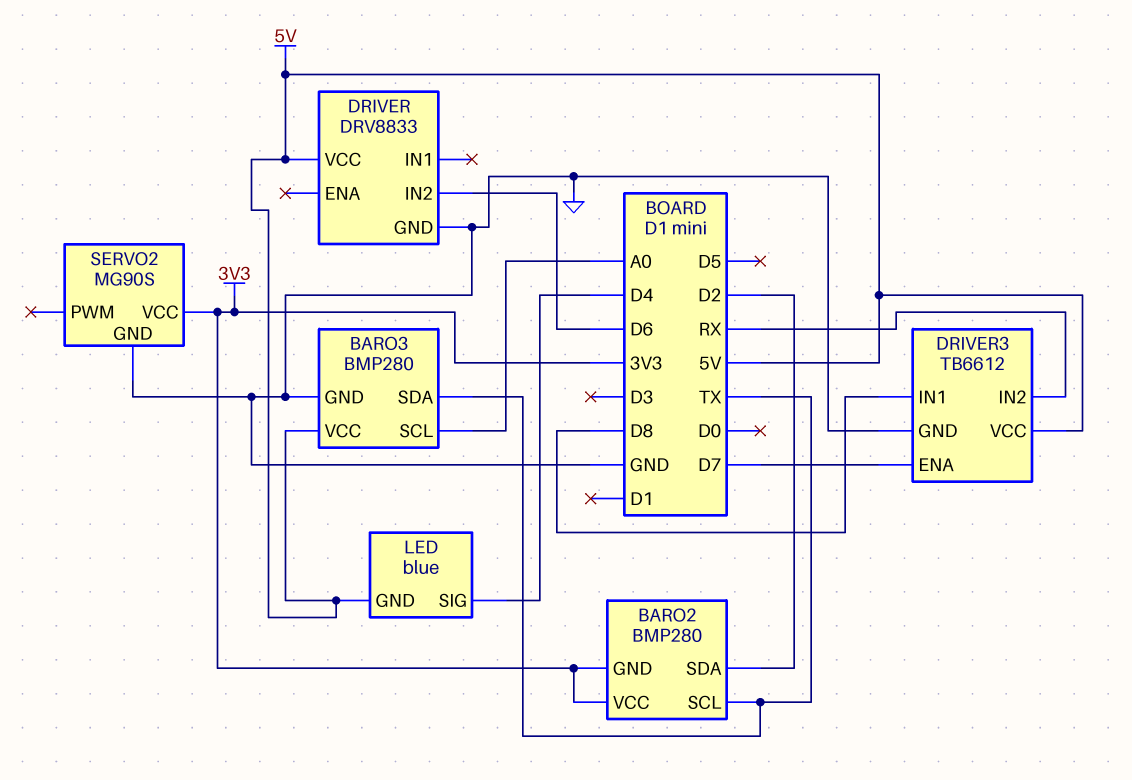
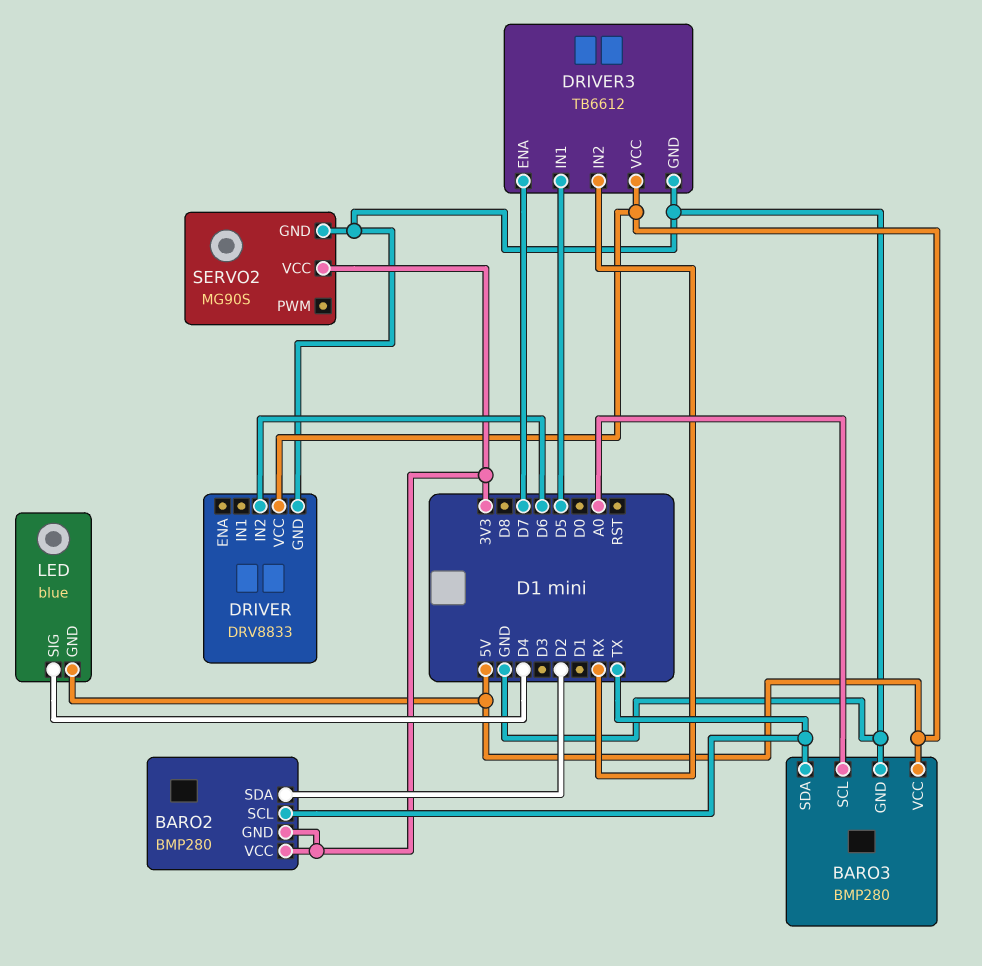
DRIVER3 pin IN1: D8 -> D5

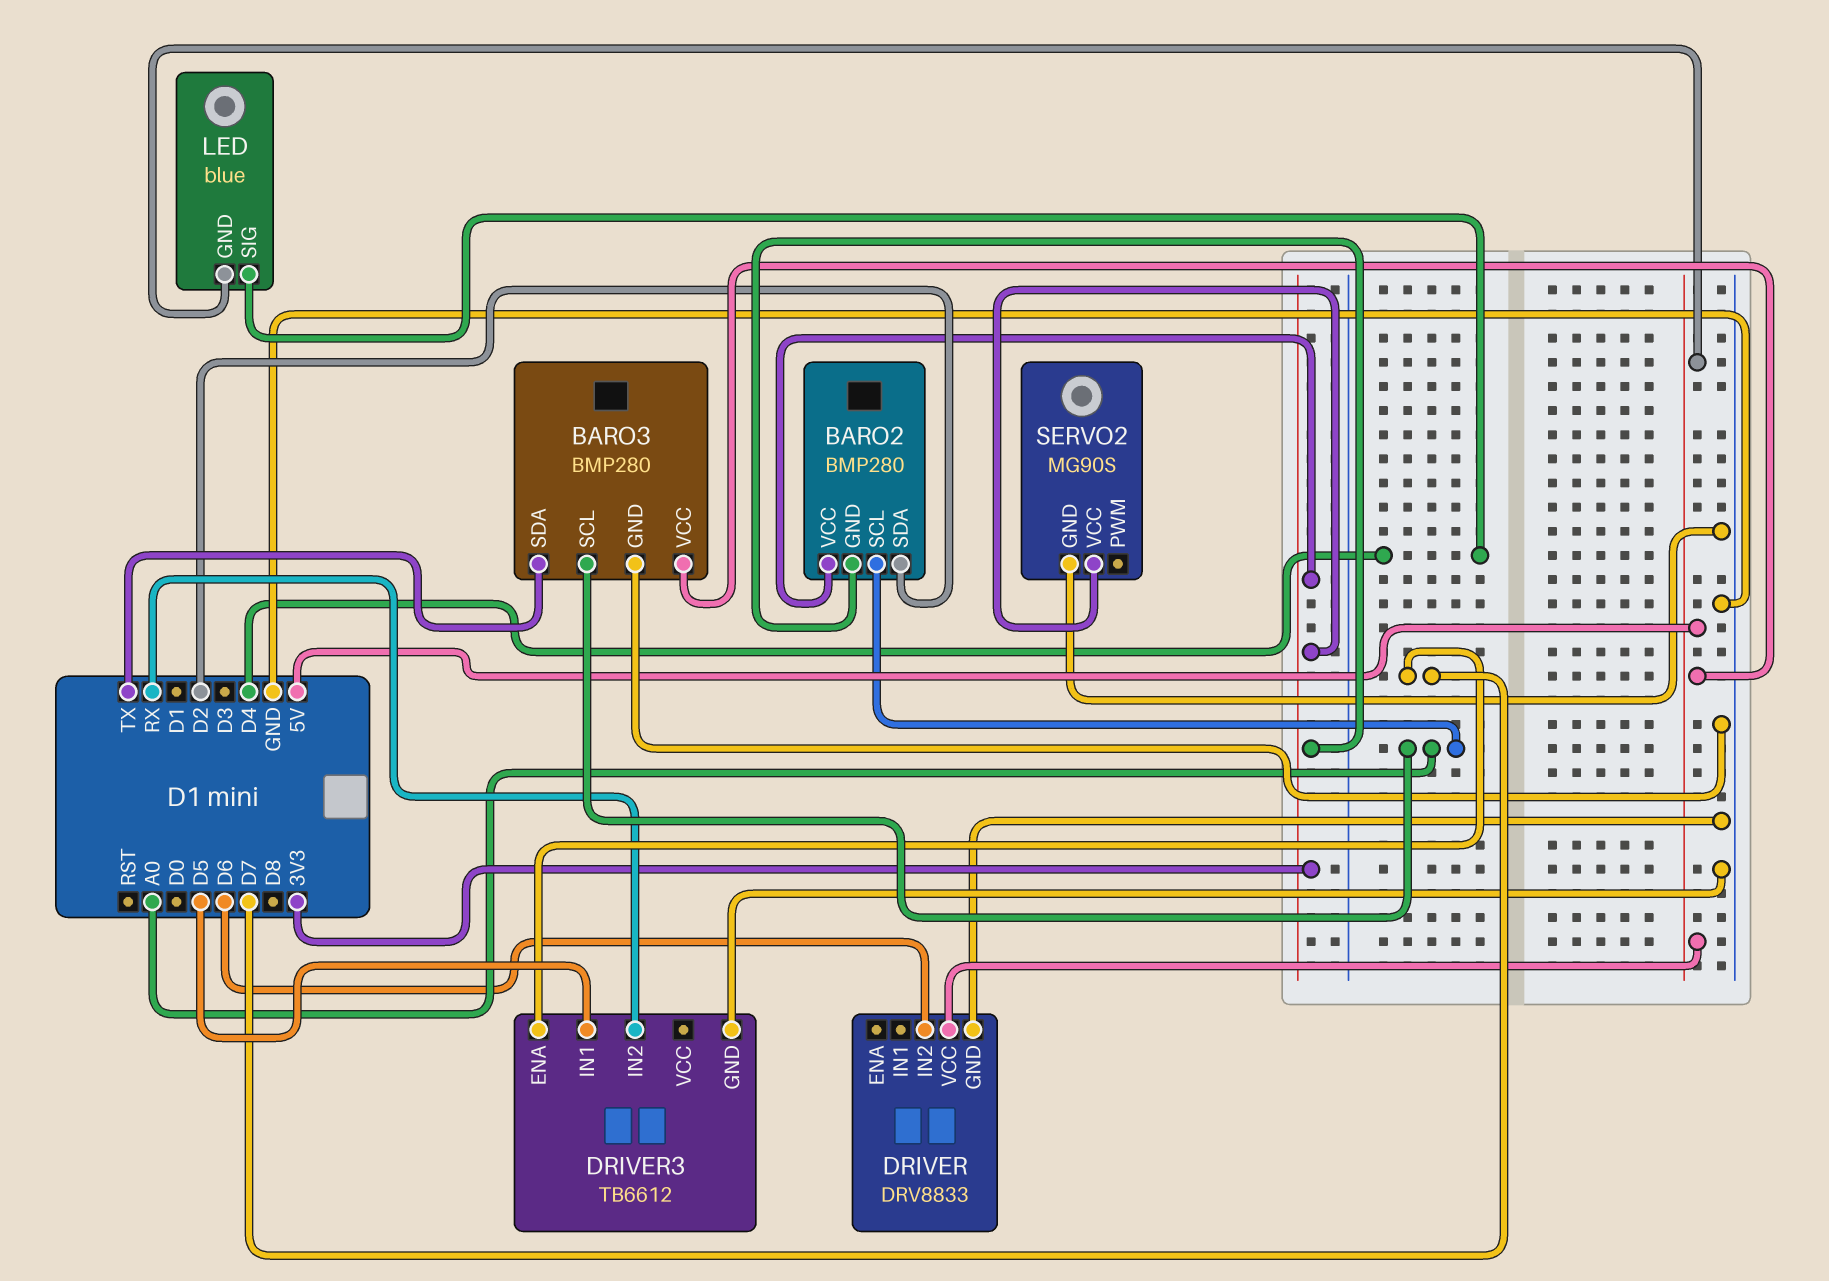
BARO2 pin SCL: TX -> A0
DRIVER3 pin VCC: 5V -> none

